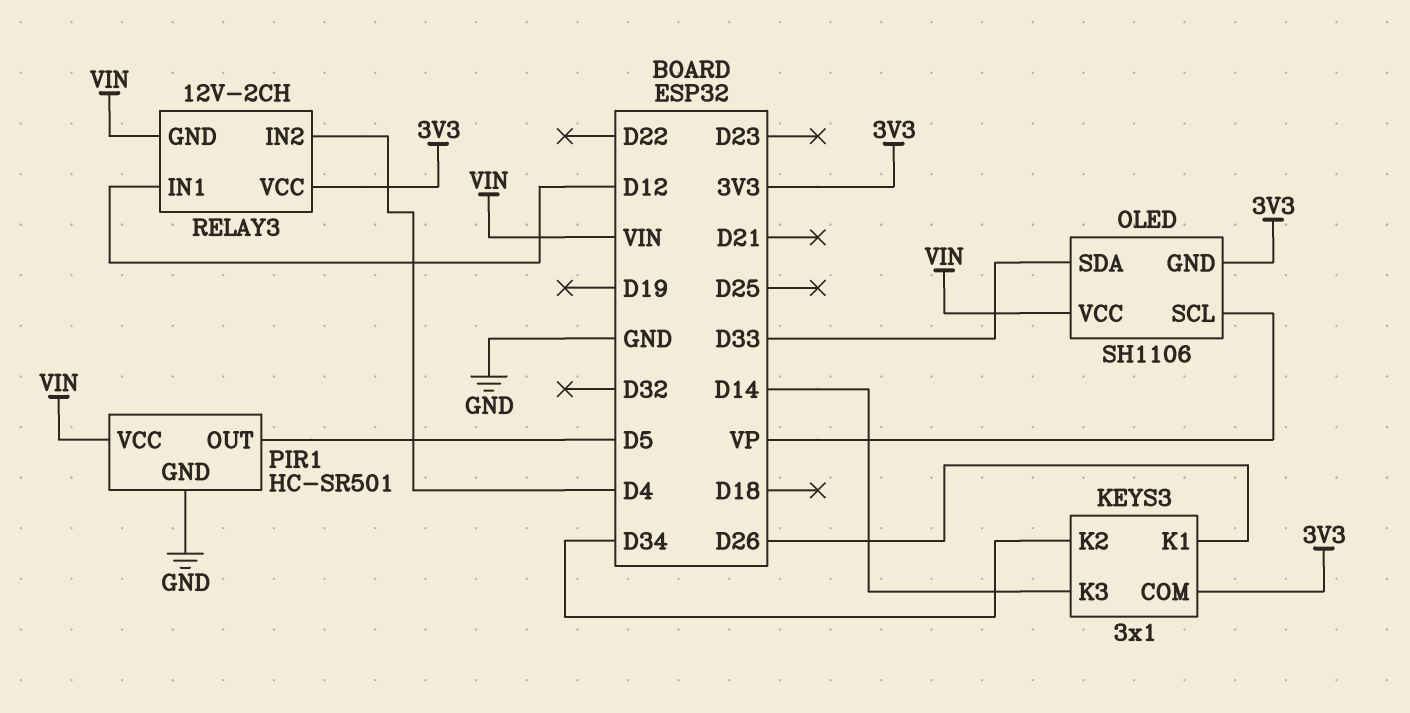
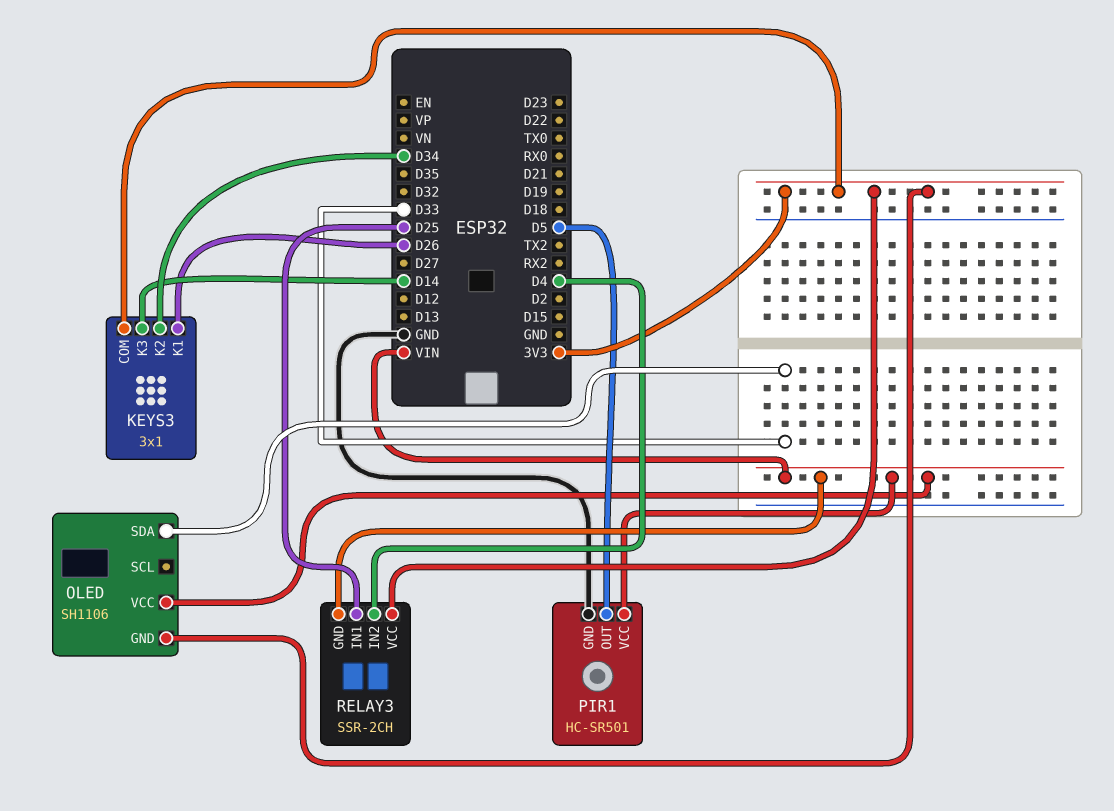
OLED pin SCL: VP -> none
RELAY3: 12V-2CH -> SSR-2CH
RELAY3 pin IN1: D12 -> D25

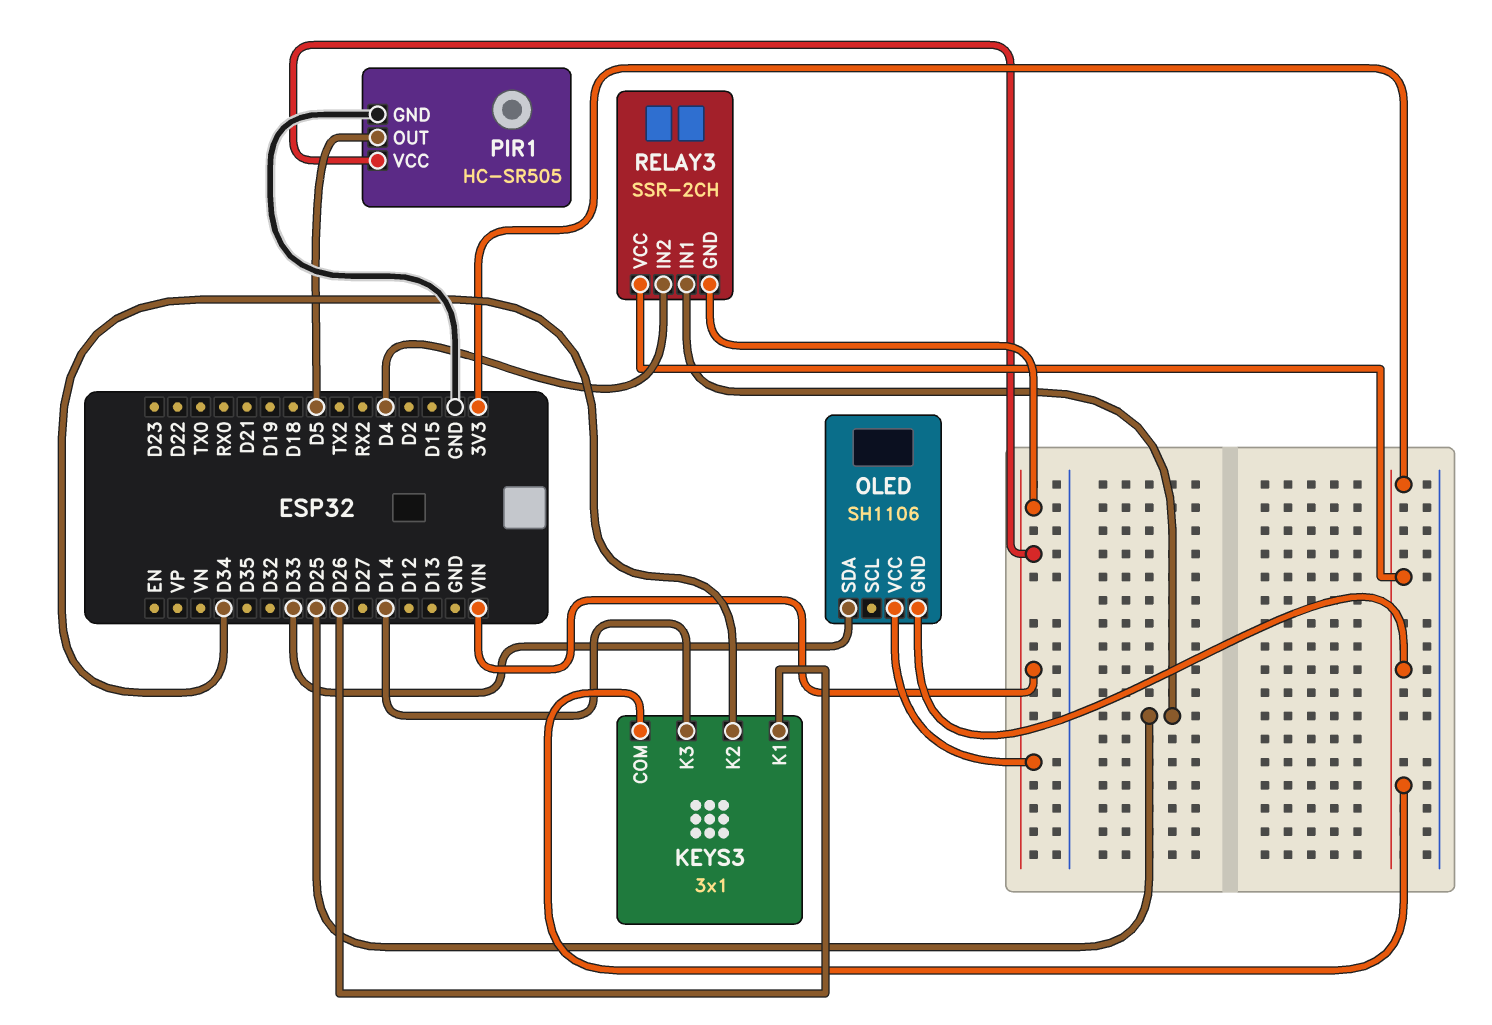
PIR1: HC-SR501 -> HC-SR505

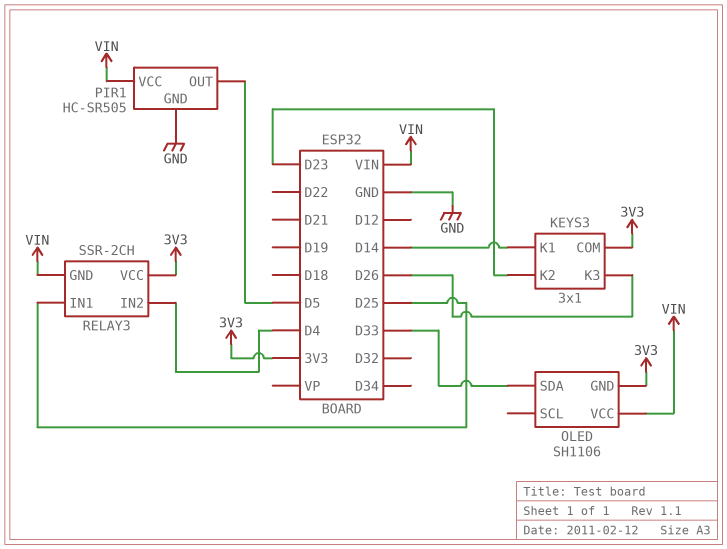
KEYS3 pin K1: D26 -> D14
KEYS3 pin K2: D34 -> D23
KEYS3 pin K3: D14 -> D26

